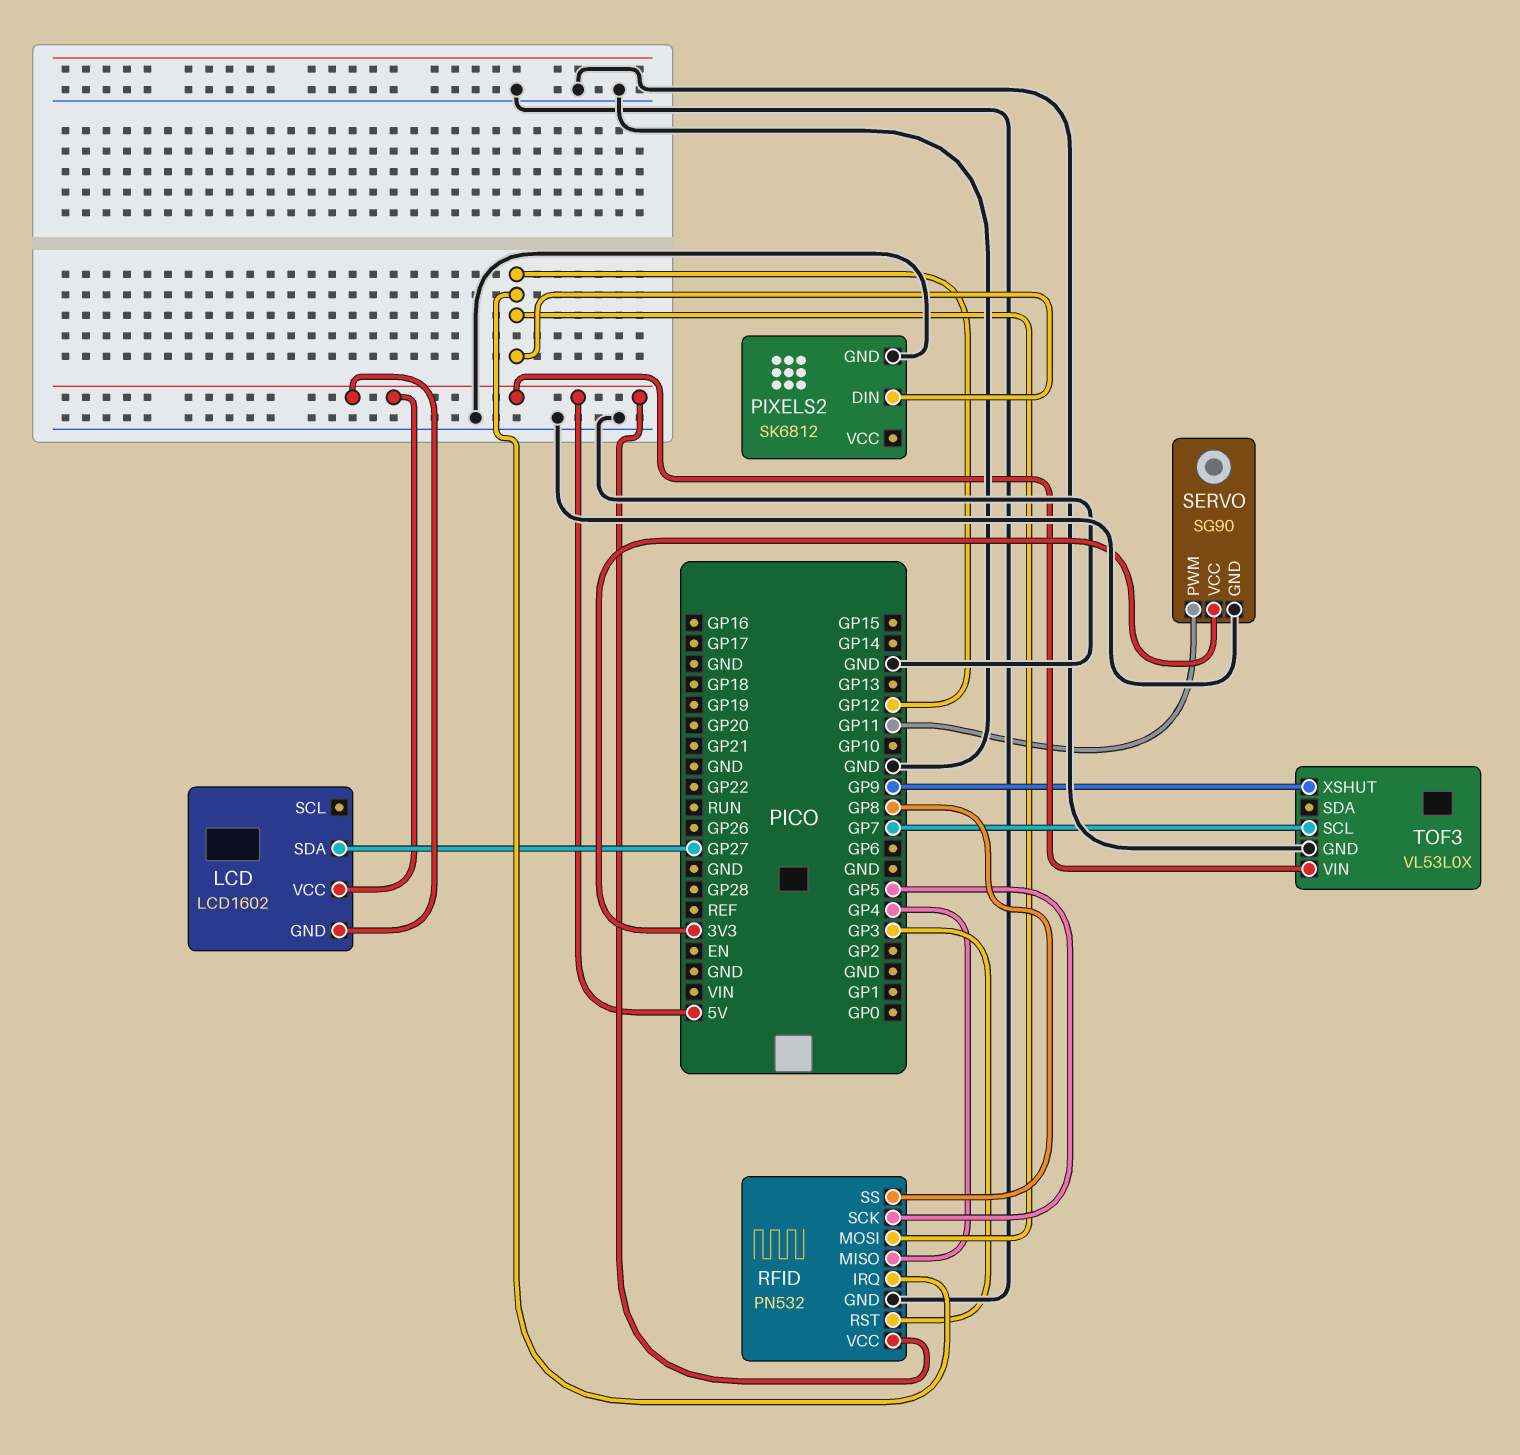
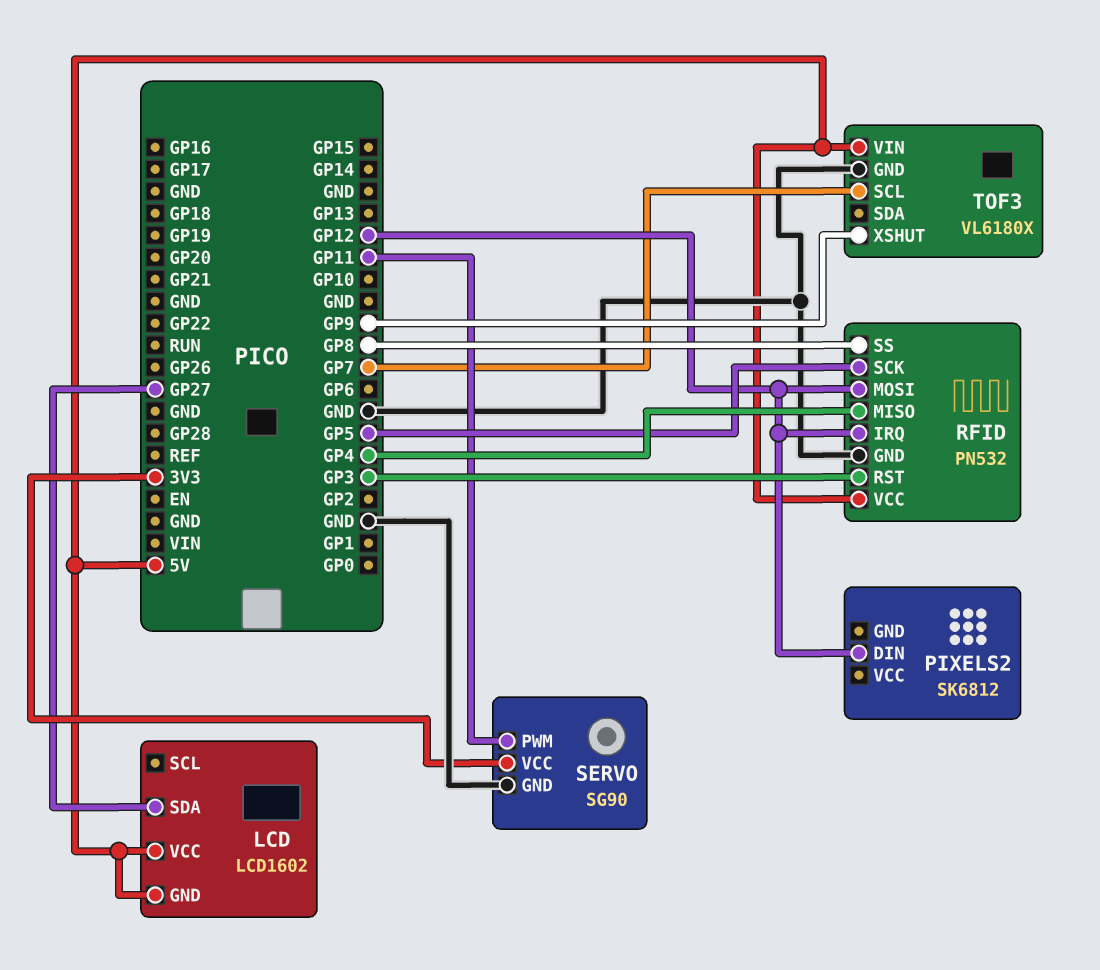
PIXELS2 pin GND: GND -> none
TOF3: VL53L0X -> VL6180X

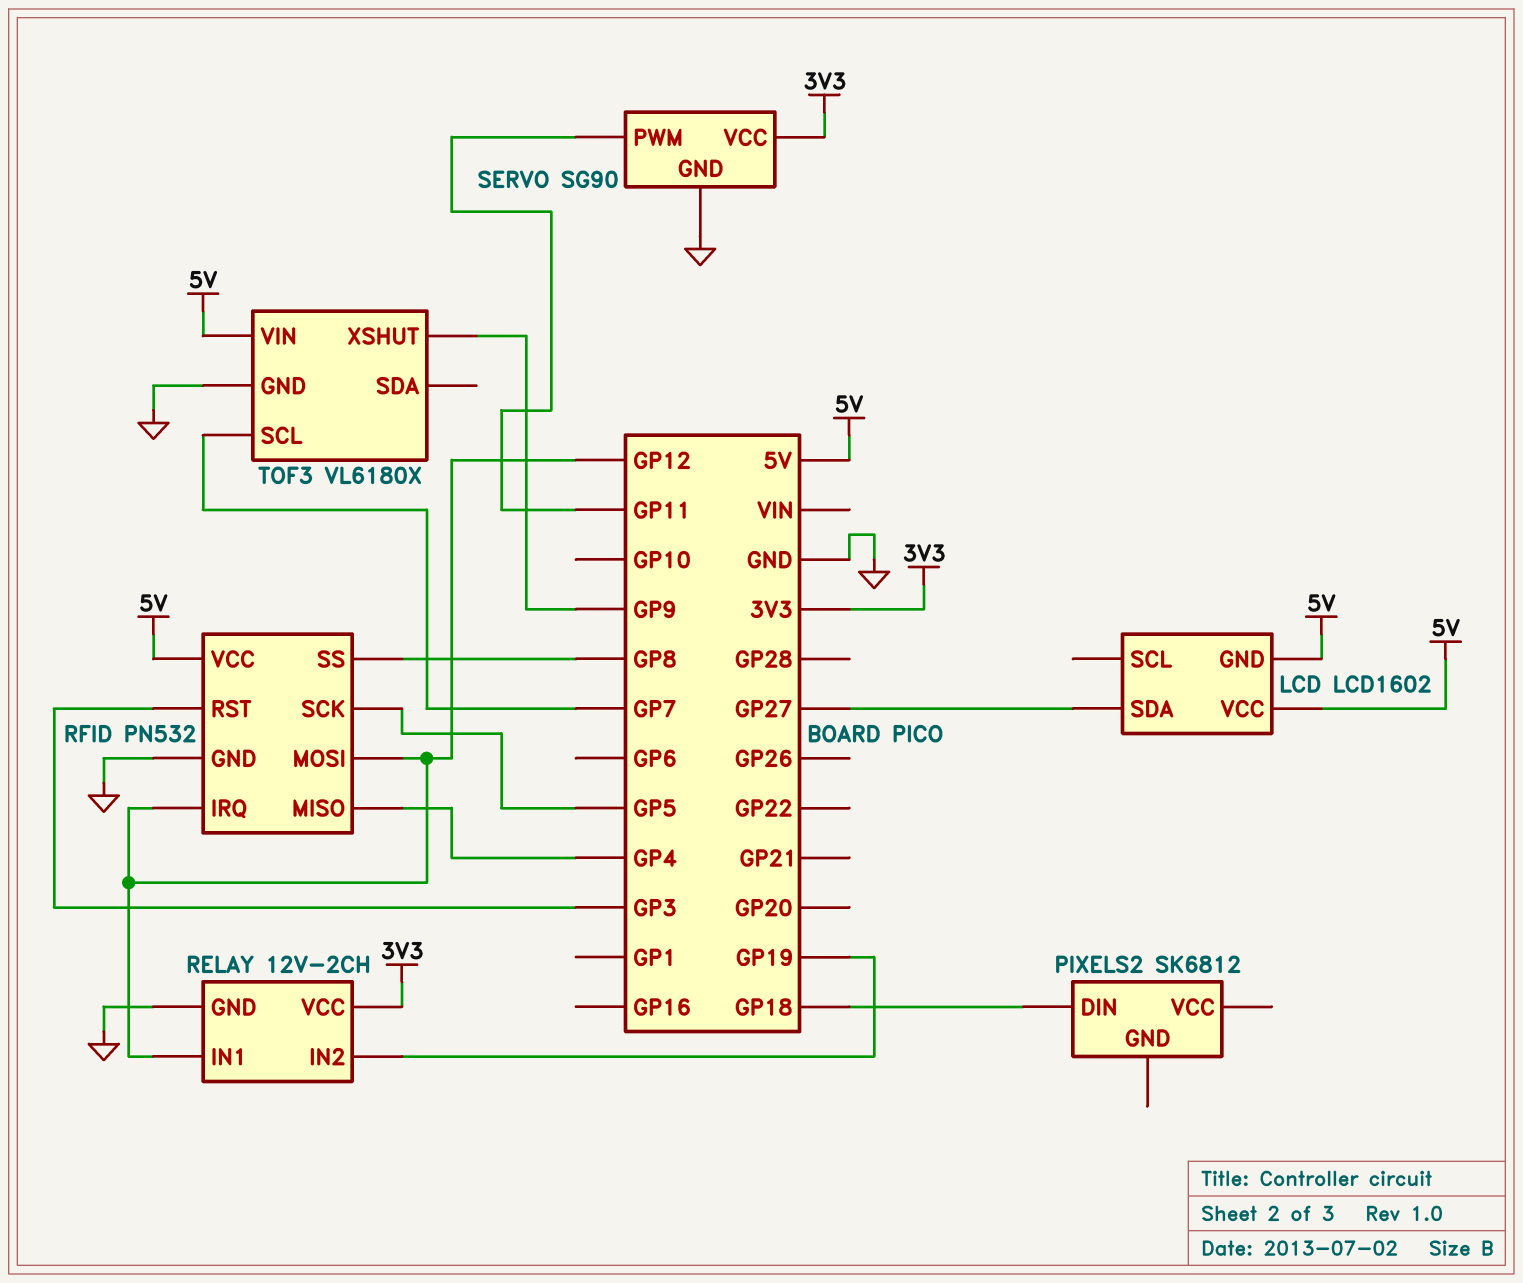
PIXELS2 pin DIN: GP12 -> GP18
RELAY: none -> 12V-2CH
RELAY pin GND: none -> GND
RELAY pin IN1: none -> GP12
RELAY pin IN2: none -> GP19
RELAY pin VCC: none -> 3V3

